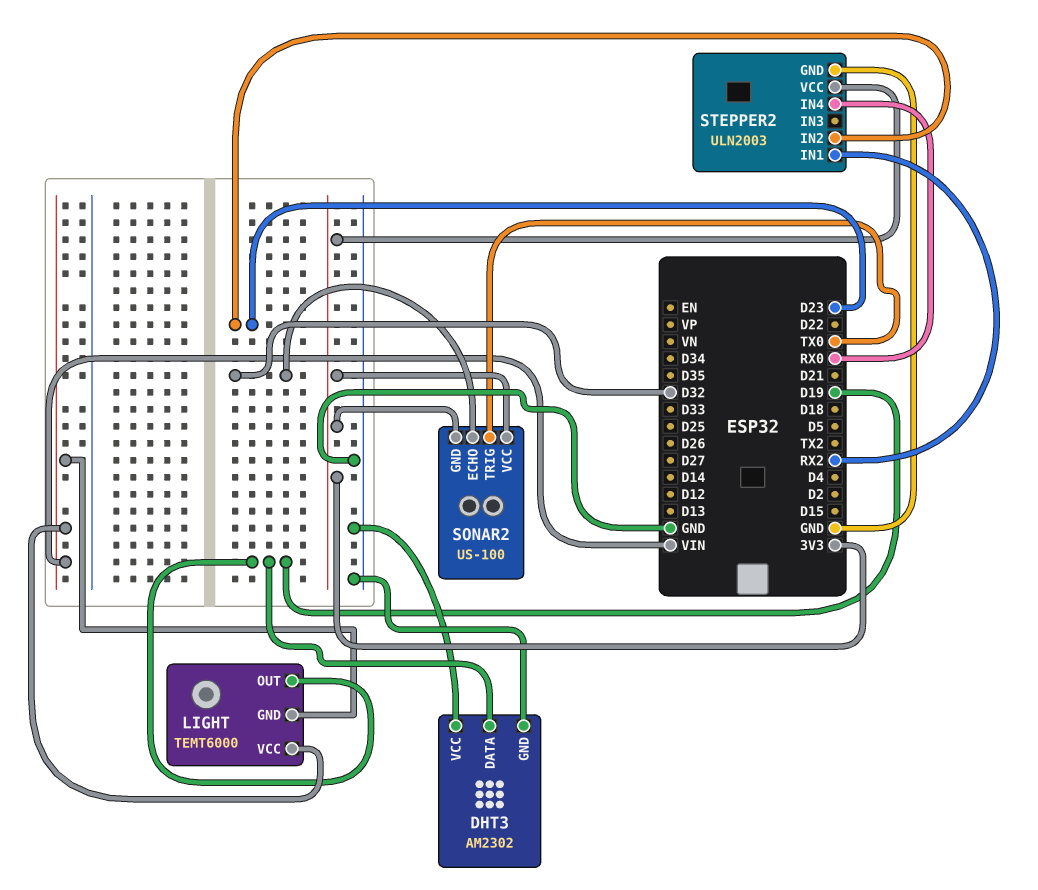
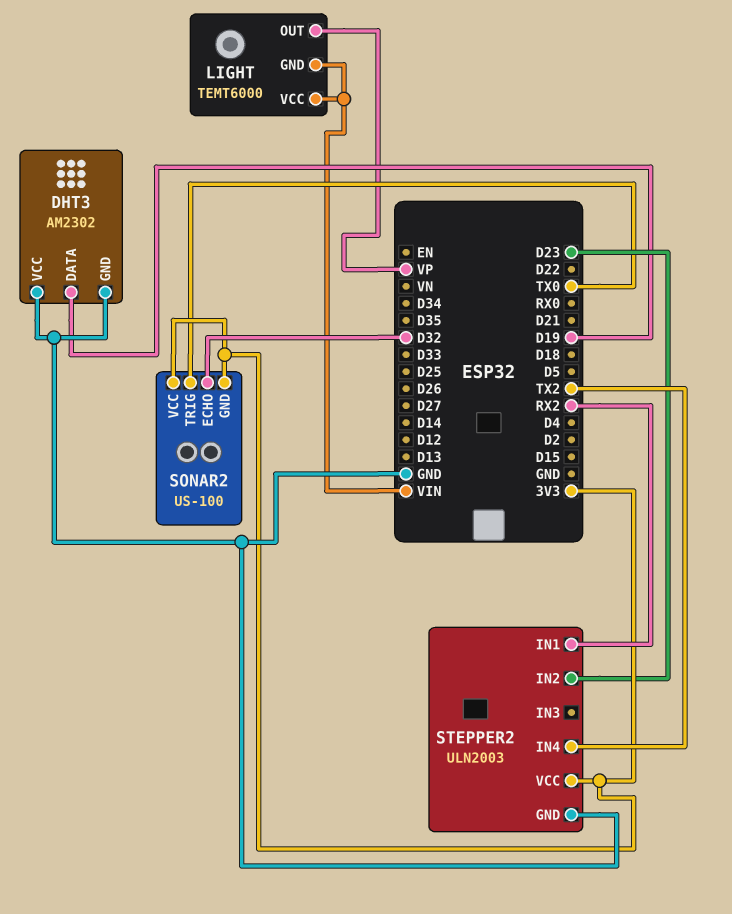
LIGHT pin OUT: D19 -> VP
STEPPER2 pin IN4: RX0 -> TX2

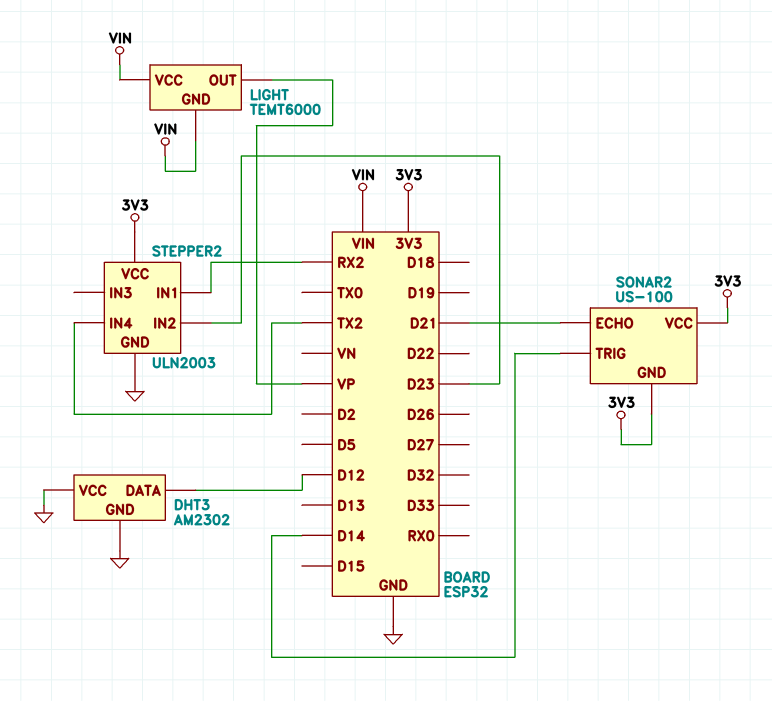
DHT3 pin DATA: D19 -> D12
SONAR2 pin ECHO: D32 -> D21
SONAR2 pin TRIG: TX0 -> D14

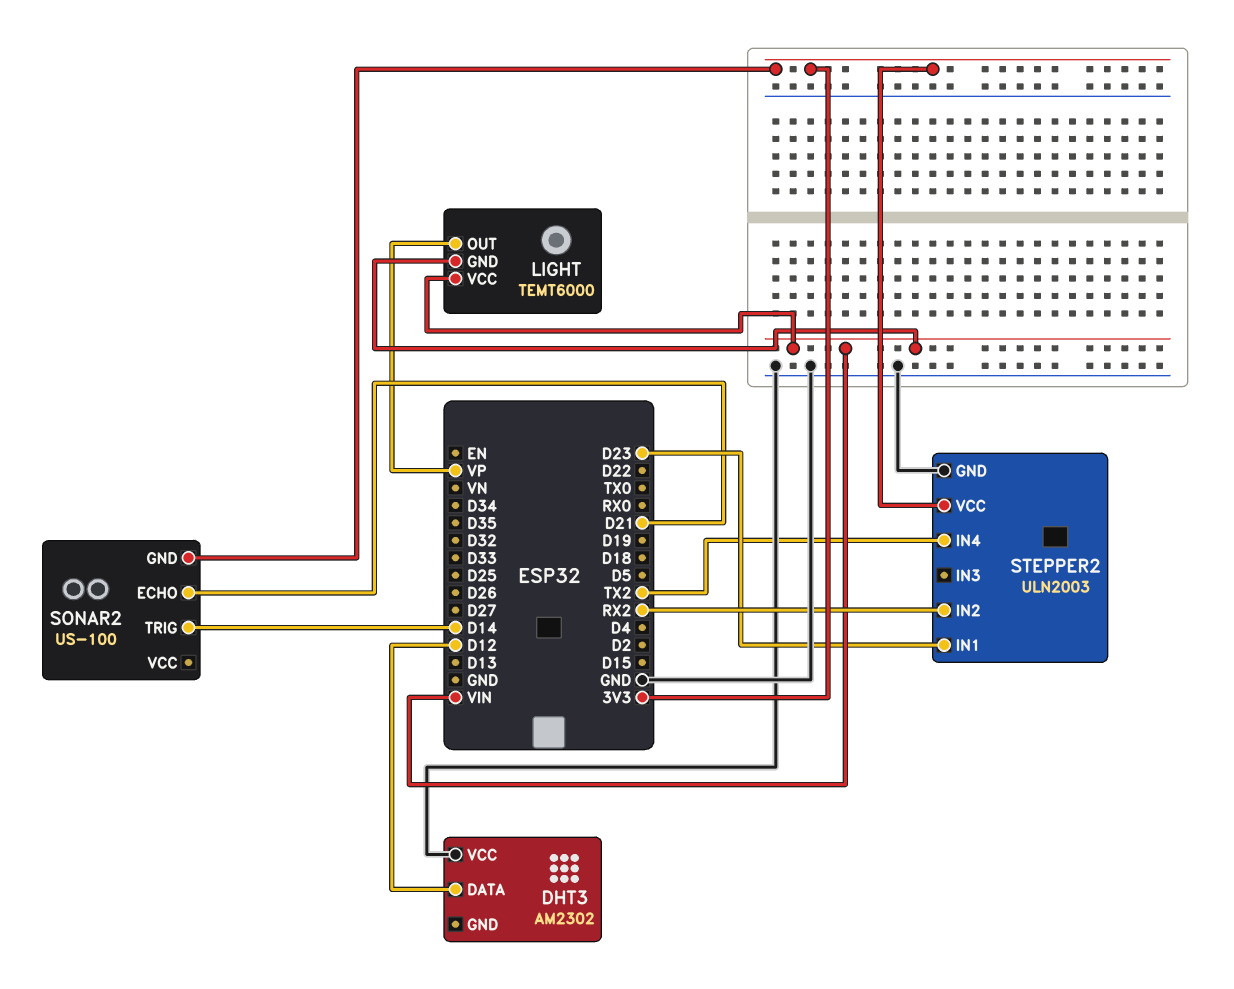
DHT3 pin GND: GND -> none
SONAR2 pin VCC: 3V3 -> none
STEPPER2 pin IN1: RX2 -> D23
STEPPER2 pin IN2: D23 -> RX2

